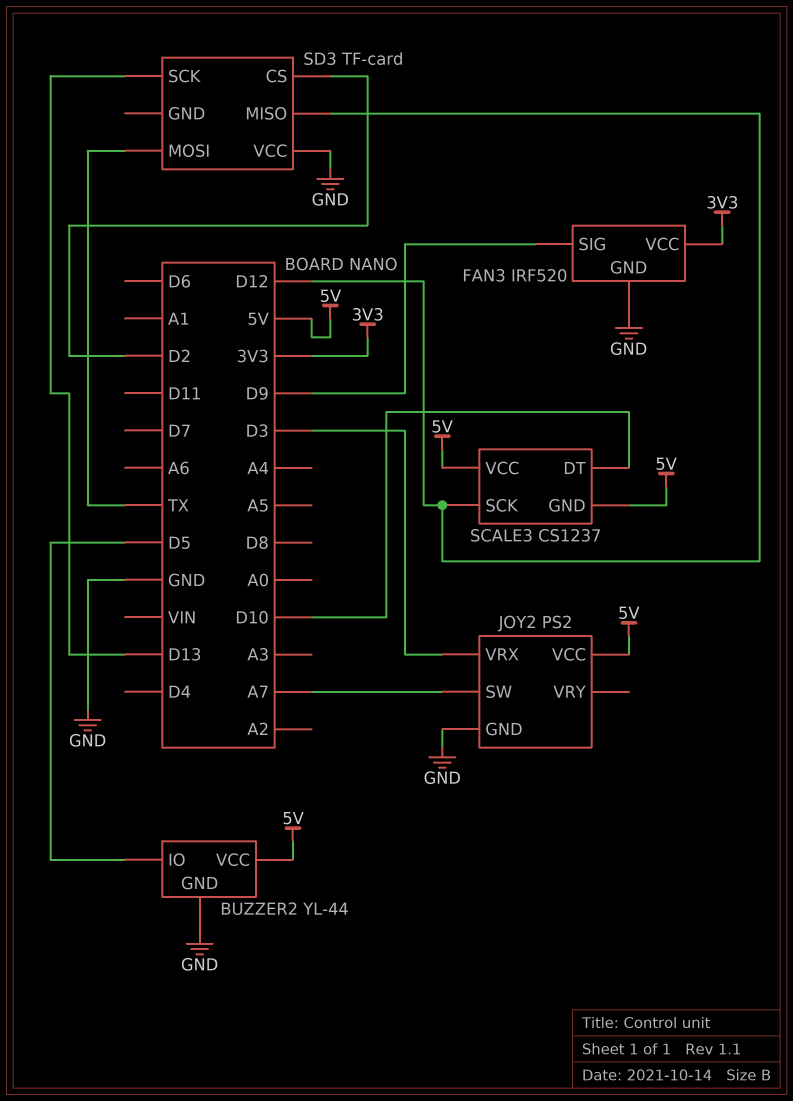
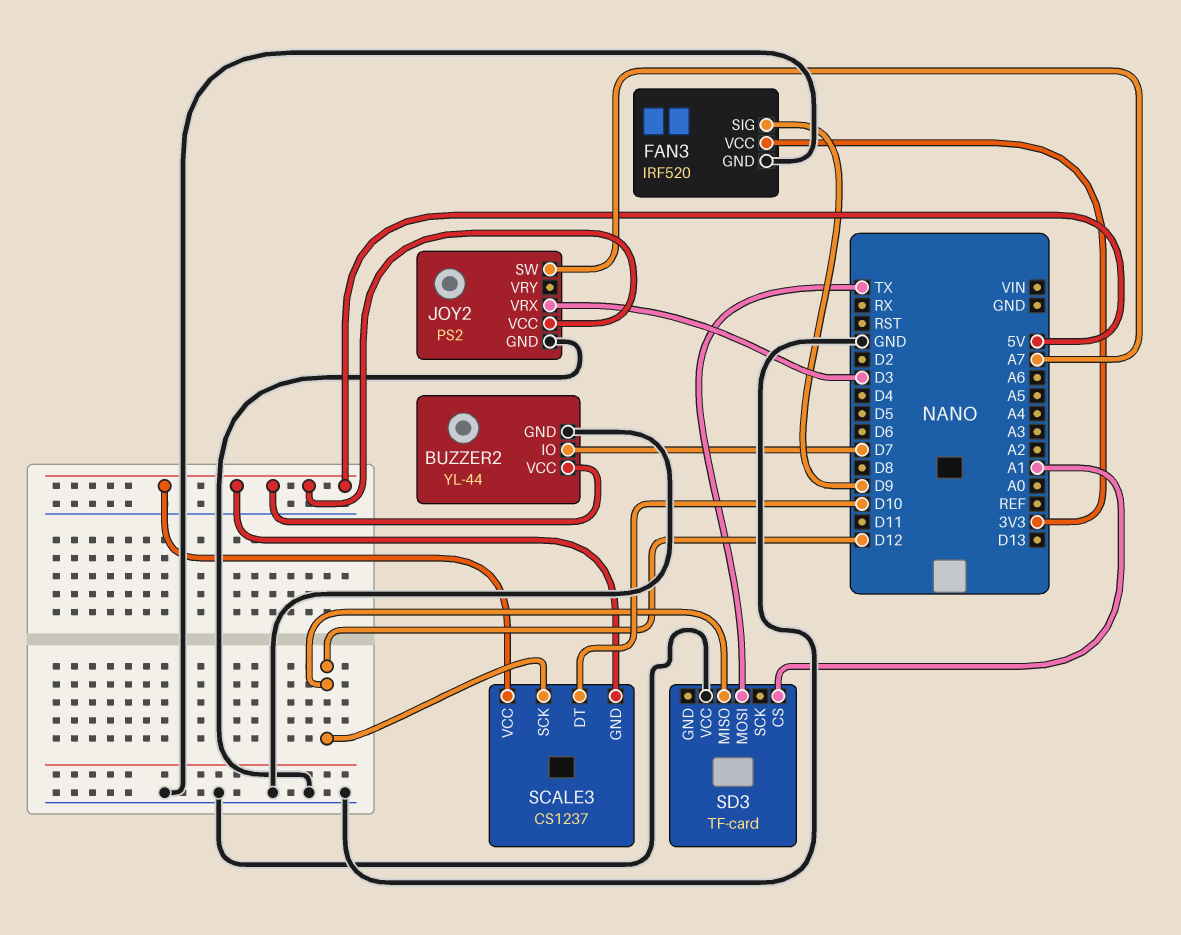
BUZZER2 pin IO: D5 -> D7
SD3 pin CS: D2 -> A1
SD3 pin SCK: D13 -> none

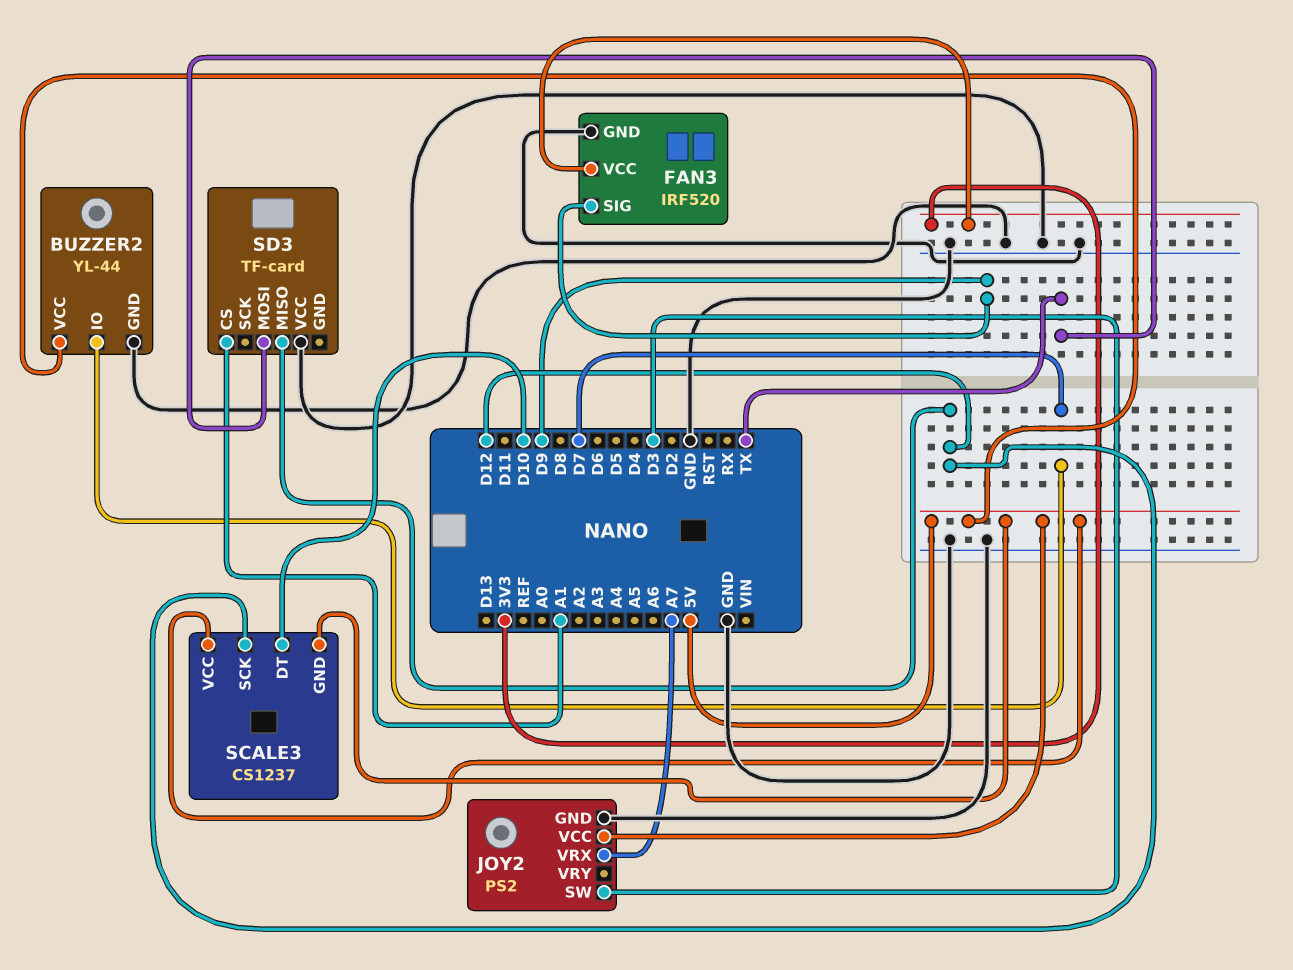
JOY2 pin SW: A7 -> D3
JOY2 pin VRX: D3 -> A7

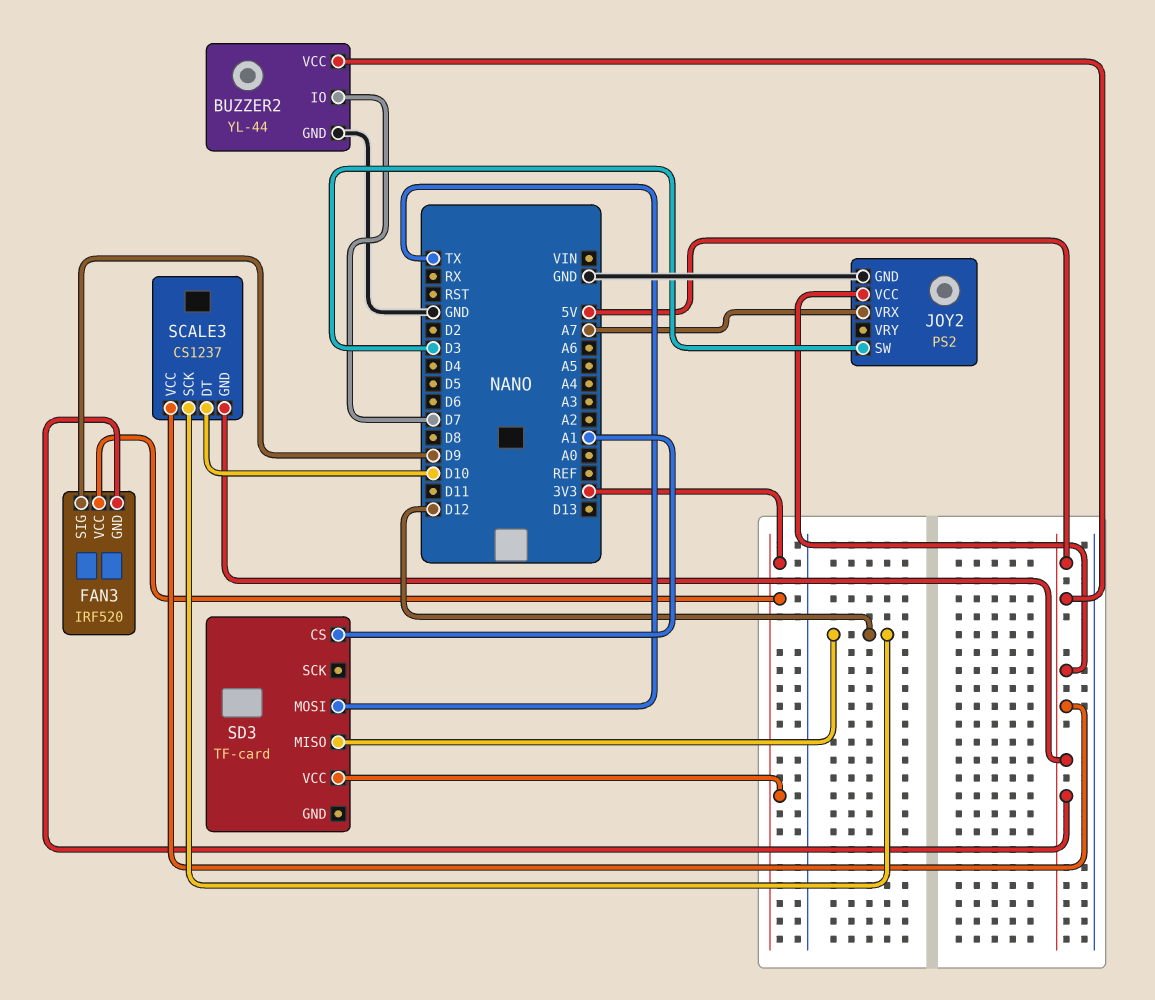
FAN3 pin GND: GND -> 5V
SD3 pin VCC: GND -> 3V3

